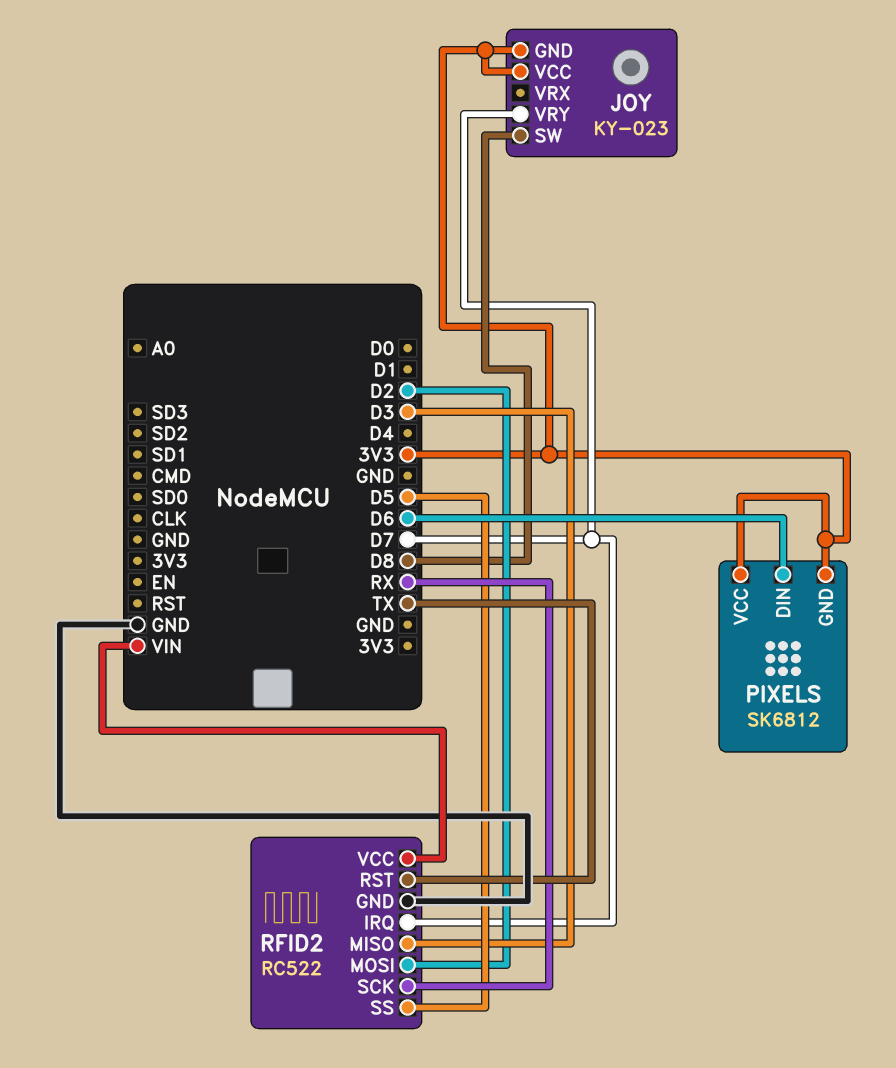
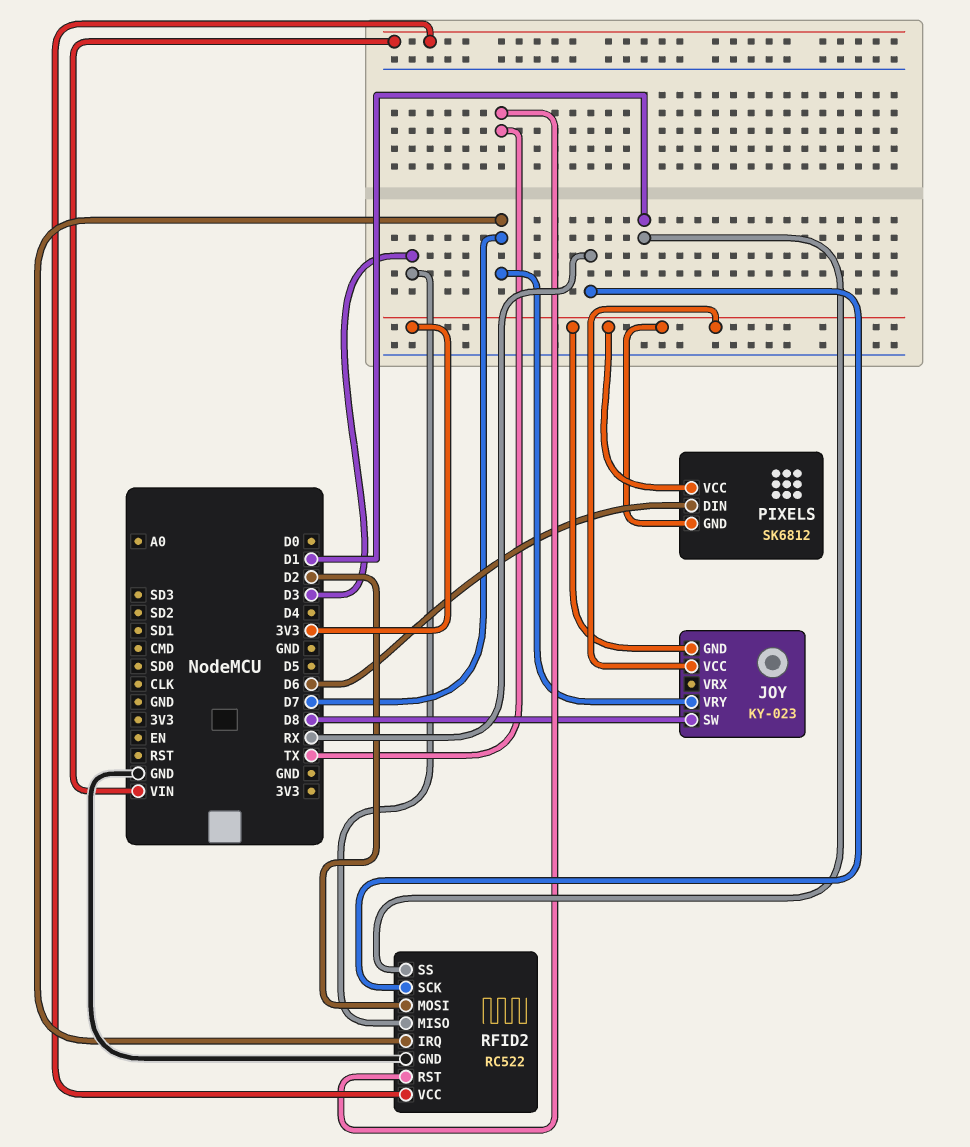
RFID2 pin SS: D5 -> D1

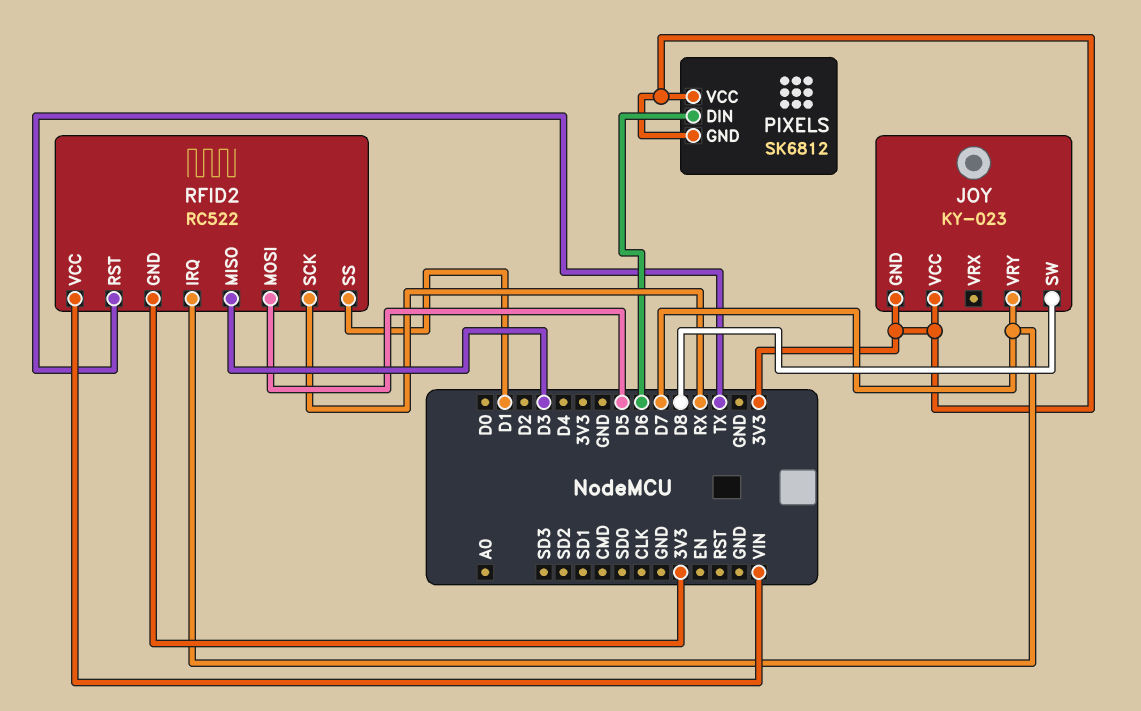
RFID2 pin GND: GND -> 3V3
RFID2 pin MOSI: D2 -> D5

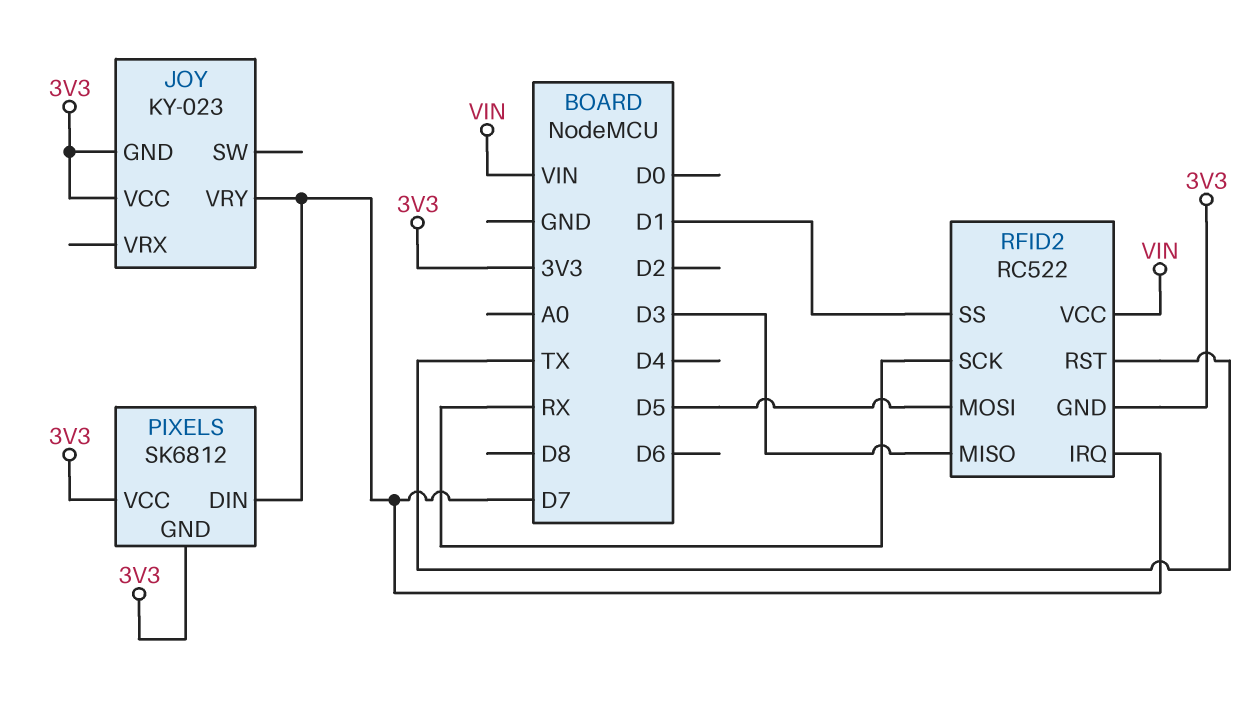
JOY pin SW: D8 -> none
PIXELS pin DIN: D6 -> D7

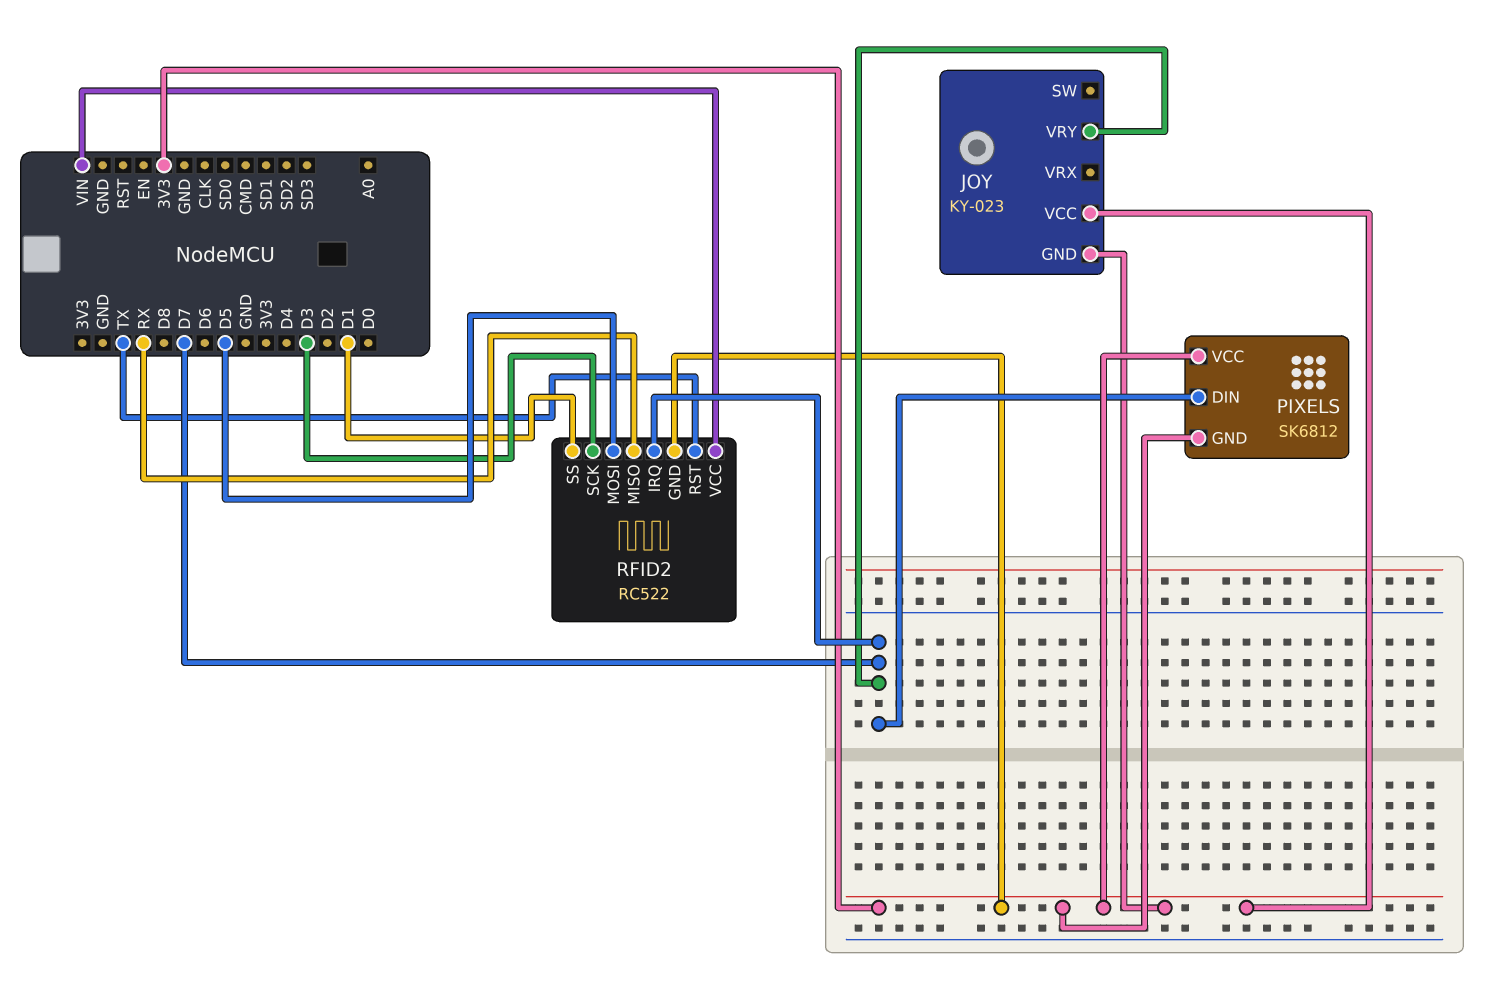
RFID2 pin MISO: D3 -> RX
RFID2 pin SCK: RX -> D3

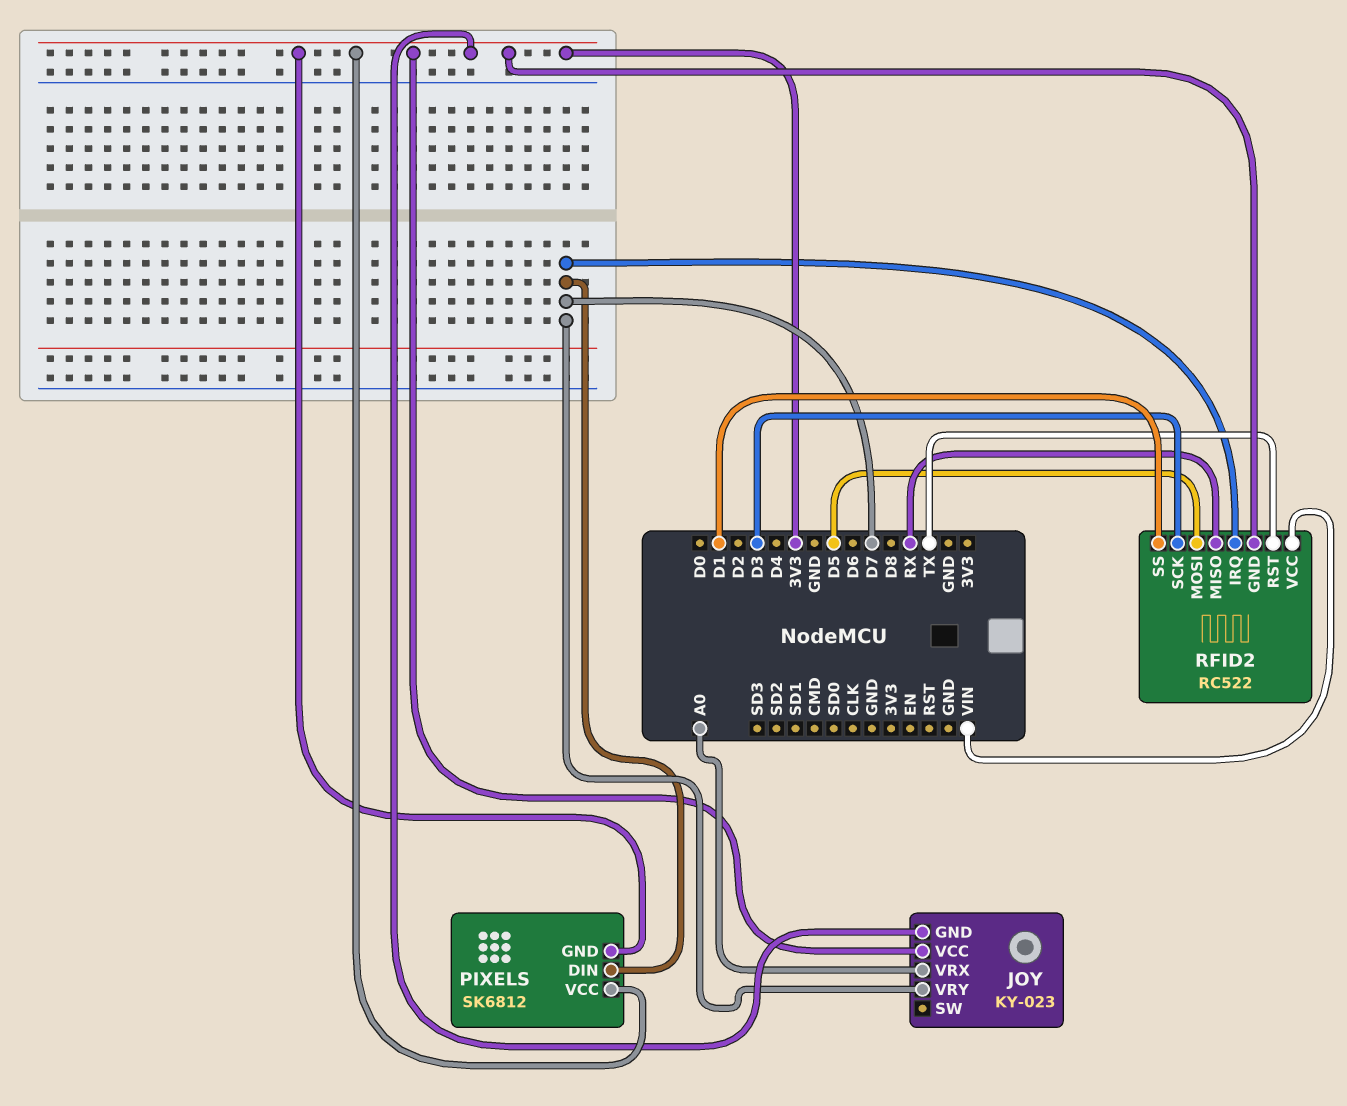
JOY pin VRX: none -> A0

